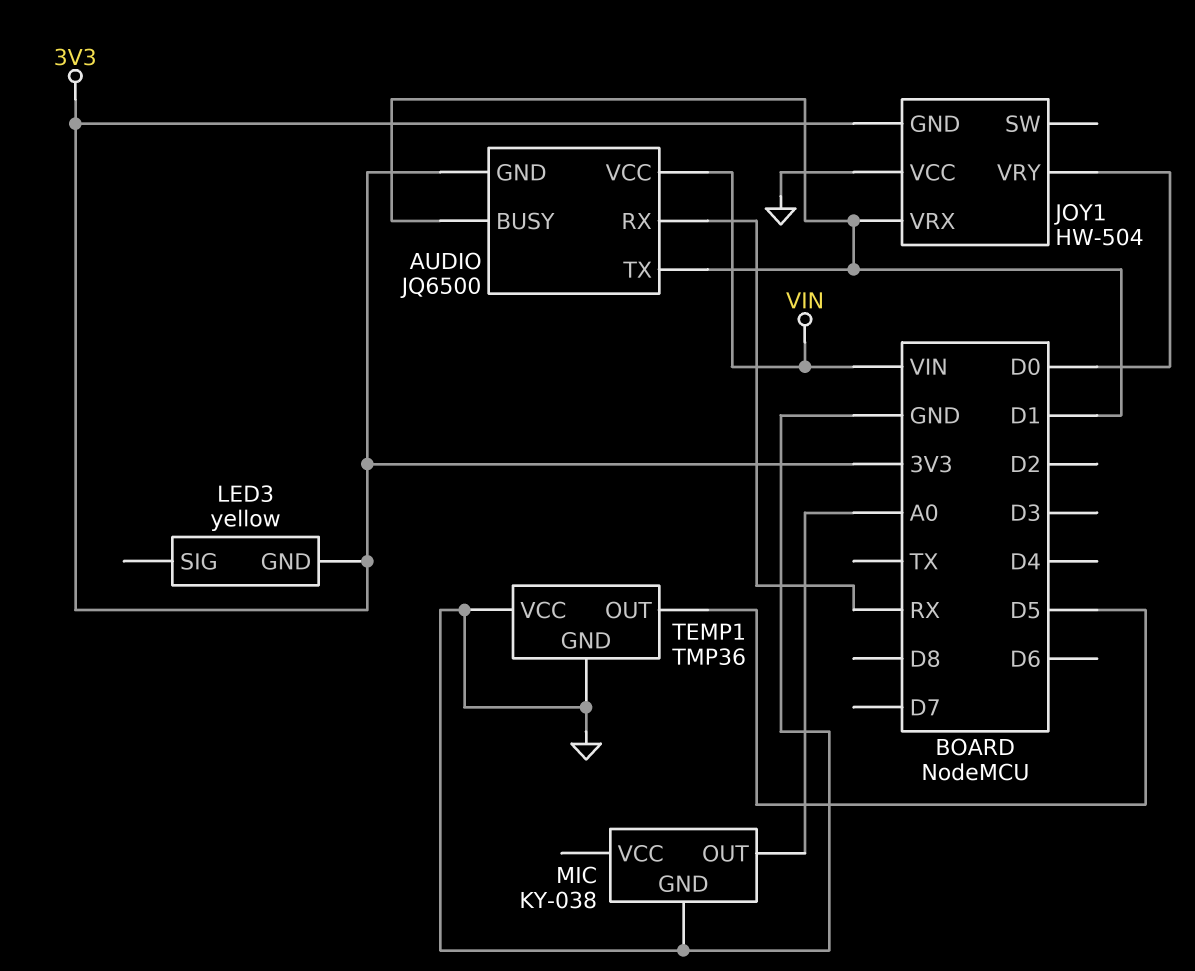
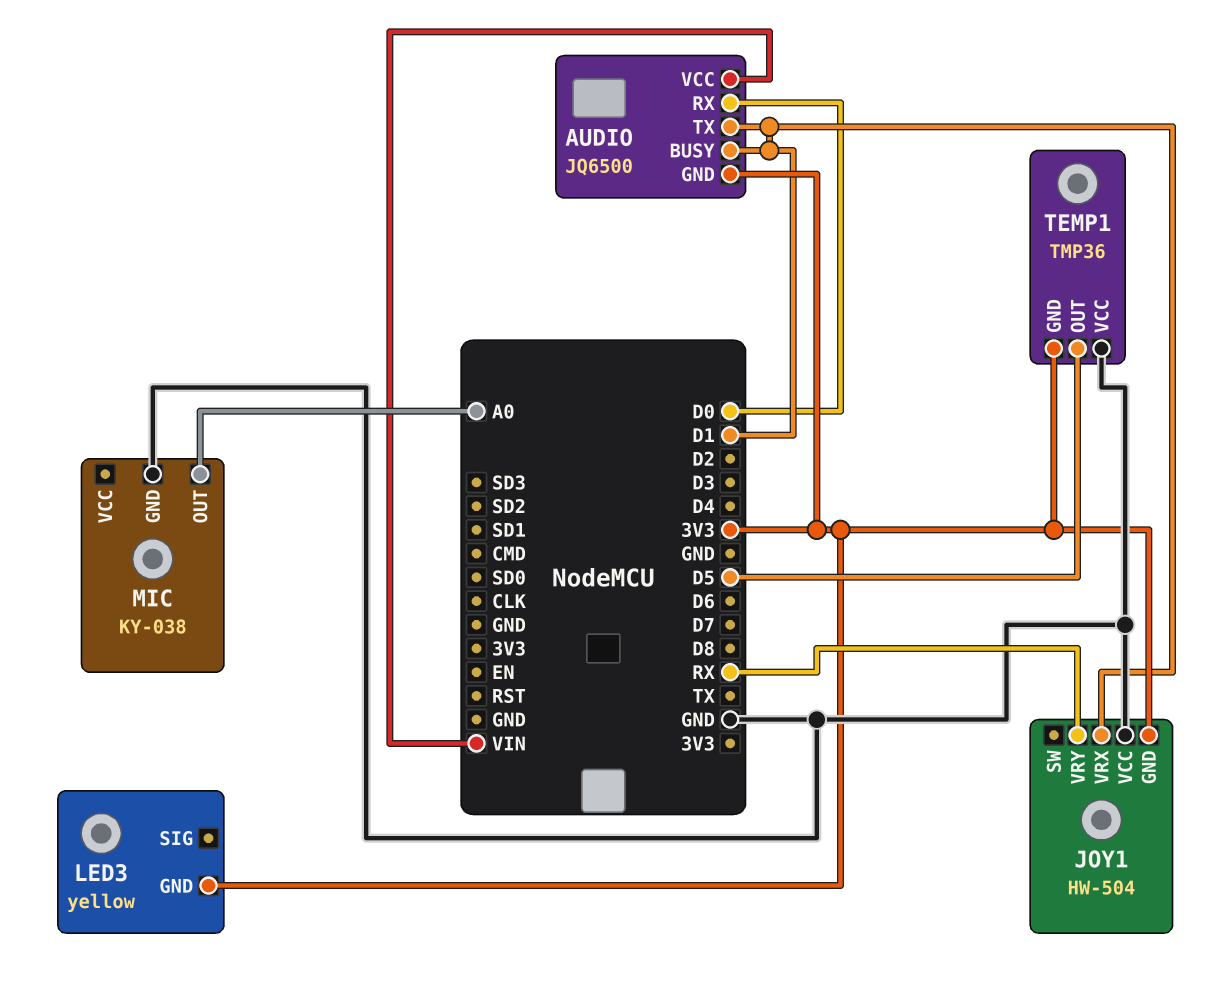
AUDIO pin RX: RX -> D0
JOY1 pin VRY: D0 -> RX
TEMP1 pin GND: GND -> 3V3

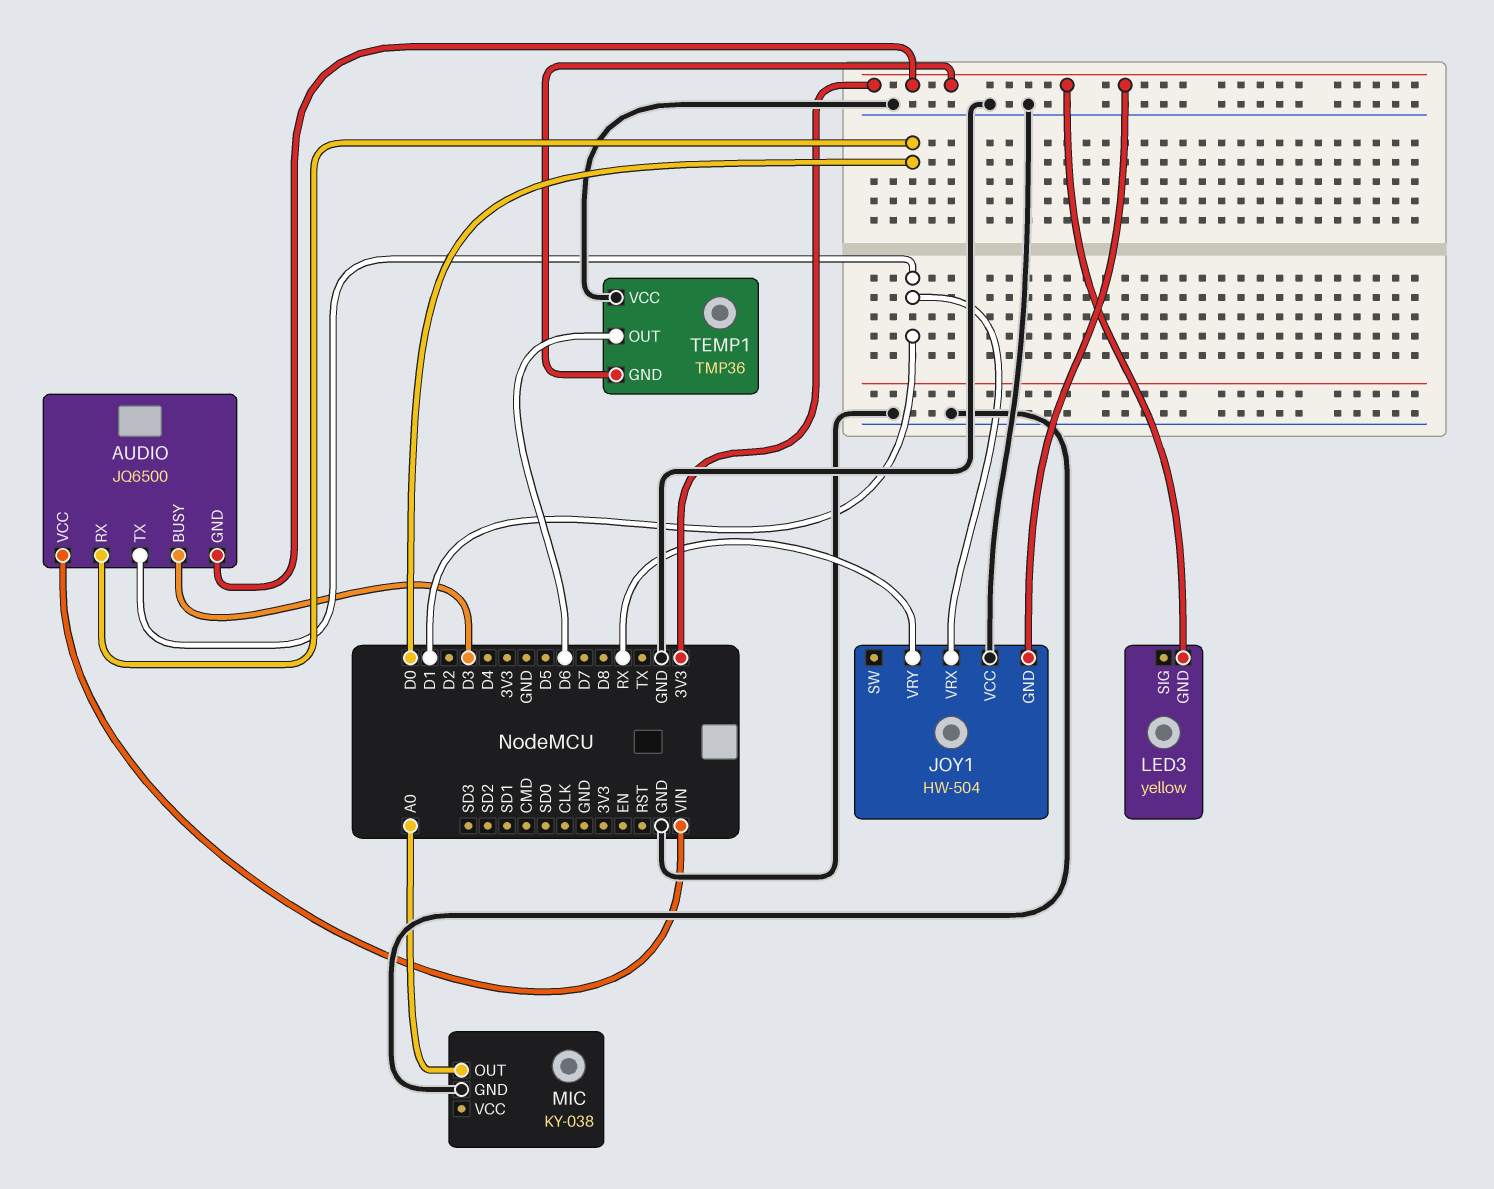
AUDIO pin BUSY: D1 -> D3
TEMP1 pin OUT: D5 -> D6

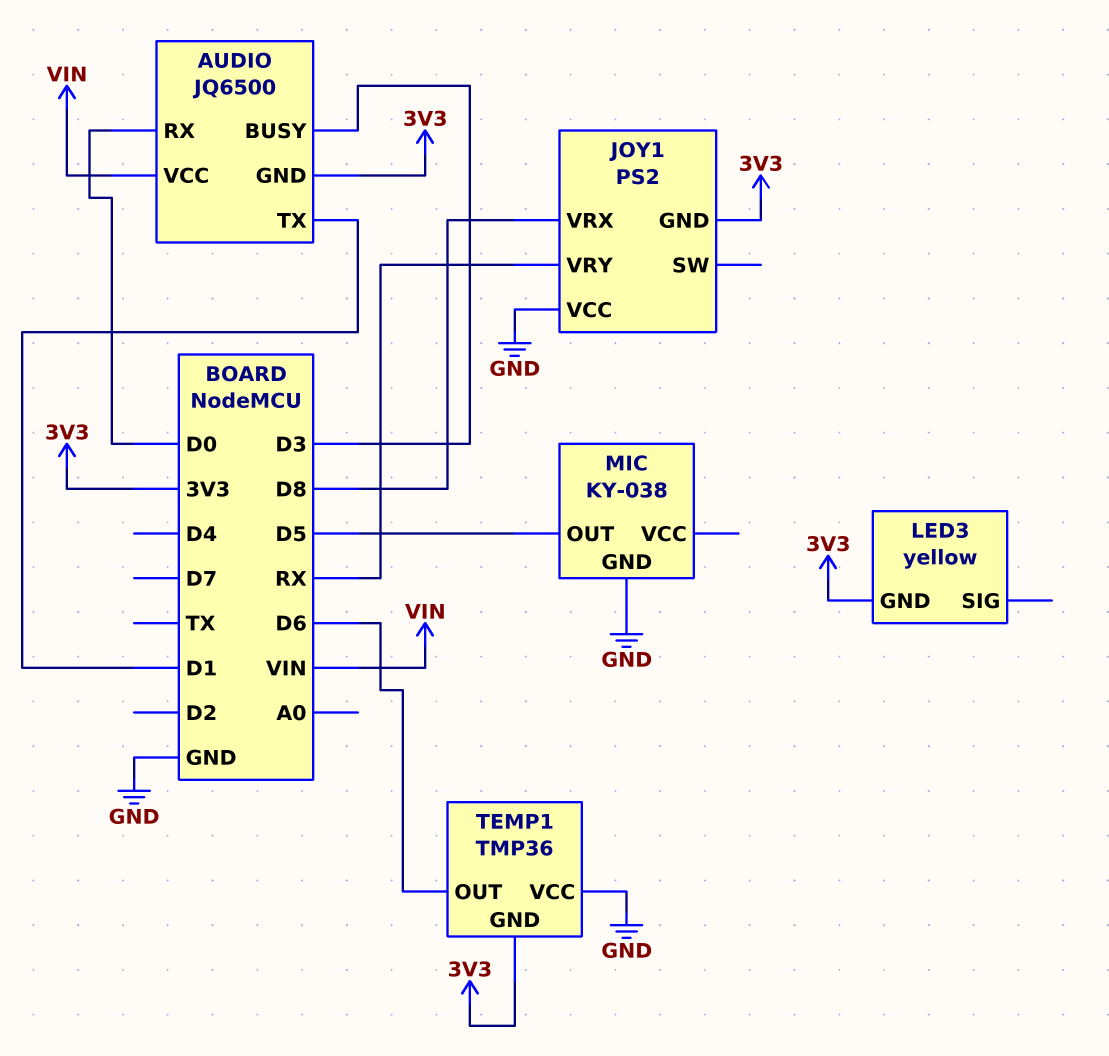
JOY1: HW-504 -> PS2
JOY1 pin VRX: D1 -> D8
MIC pin OUT: A0 -> D5

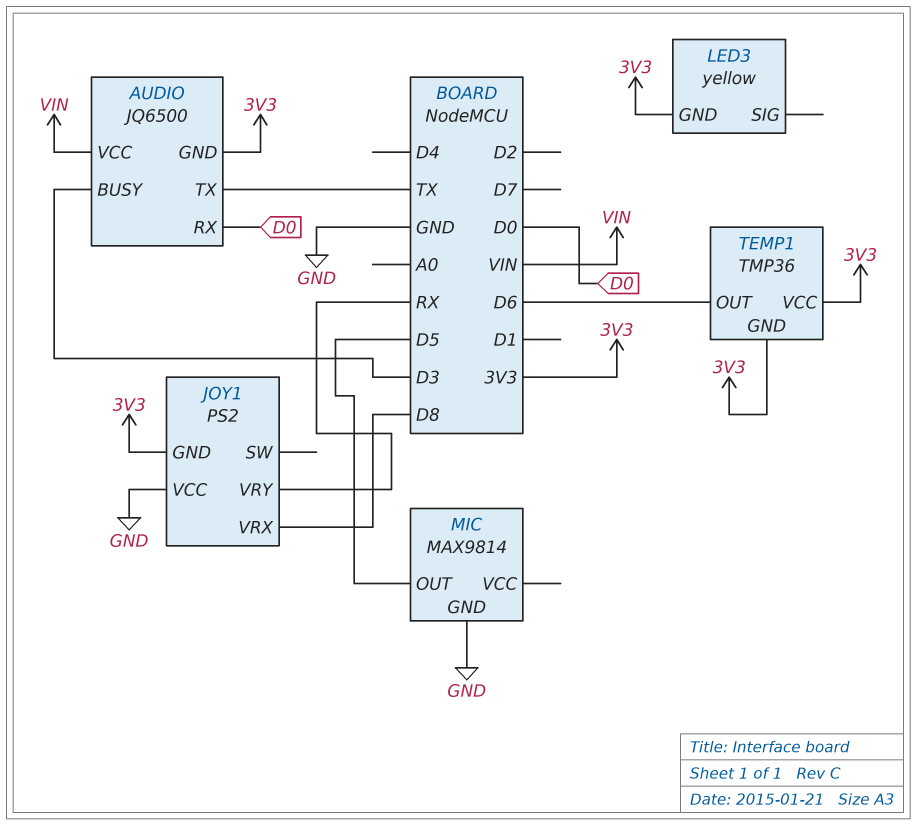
AUDIO pin TX: D1 -> TX
MIC: KY-038 -> MAX9814
TEMP1 pin VCC: GND -> 3V3

